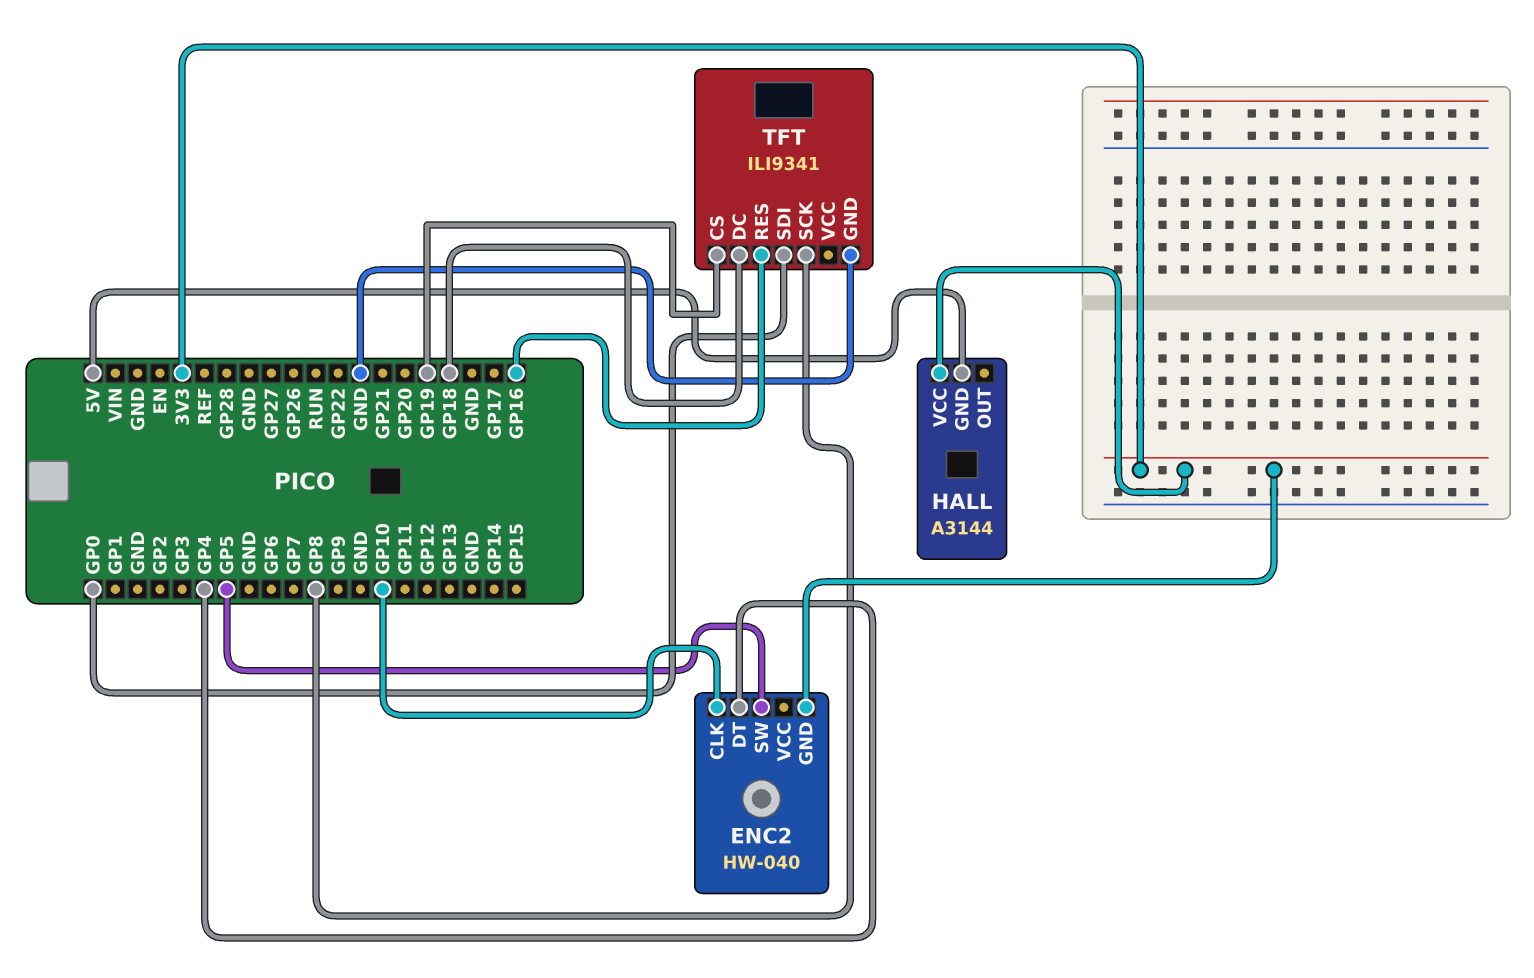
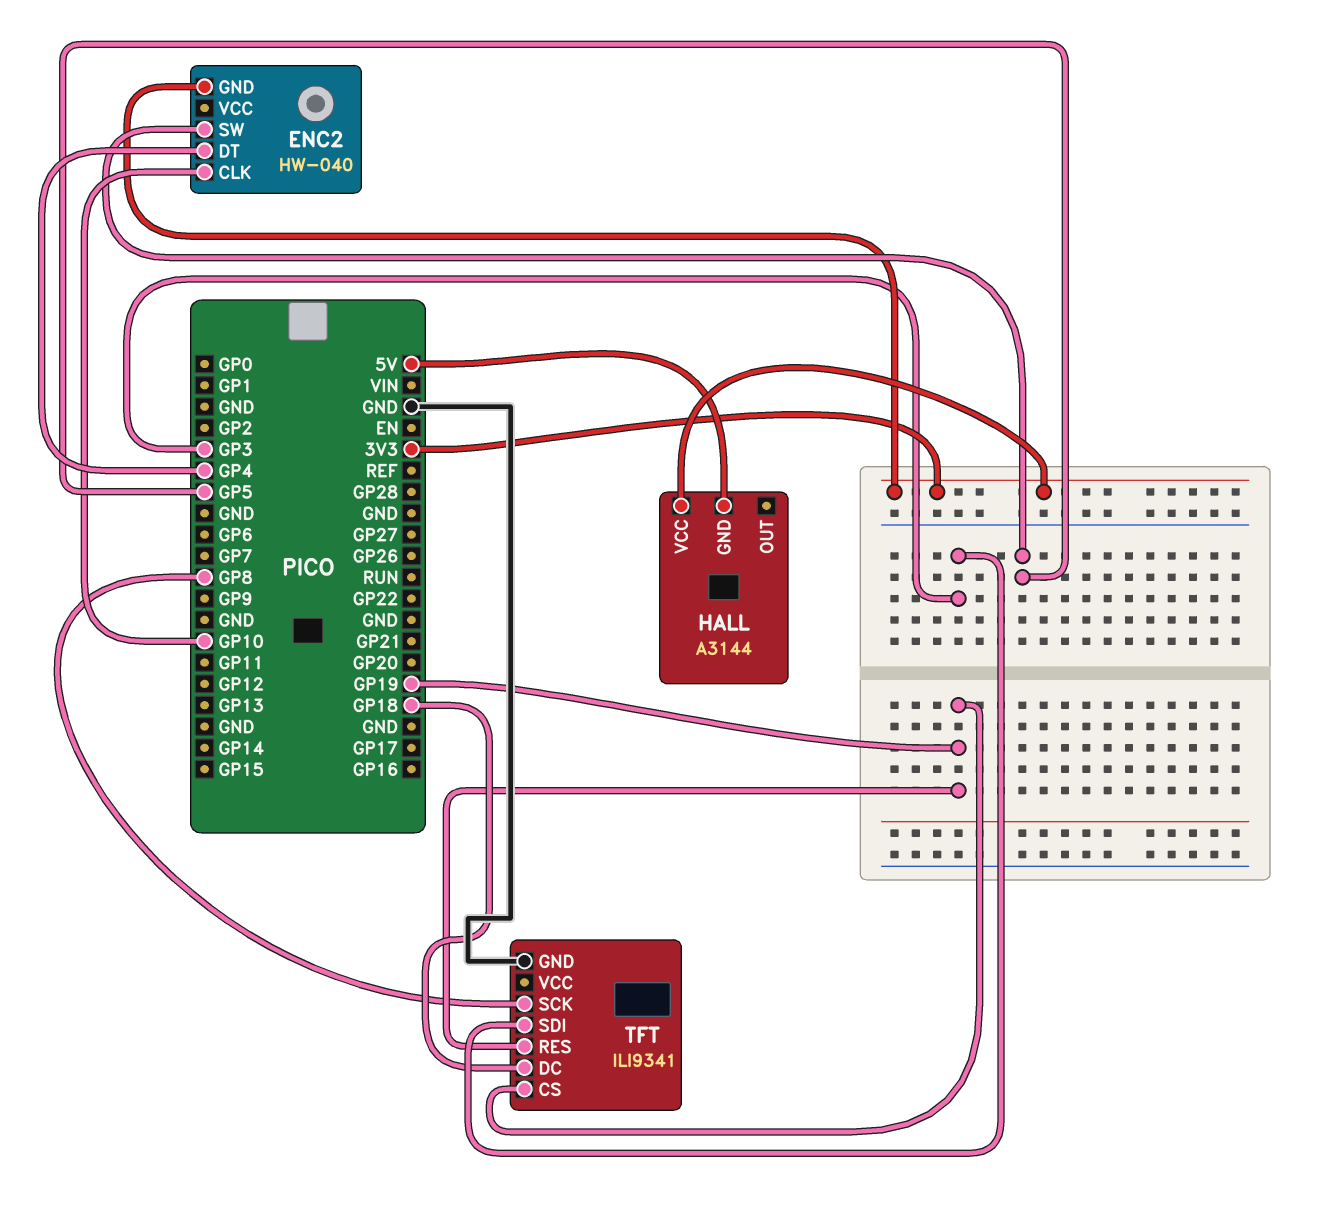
TFT pin RES: GP16 -> GP19
TFT pin SDI: GP0 -> GP3

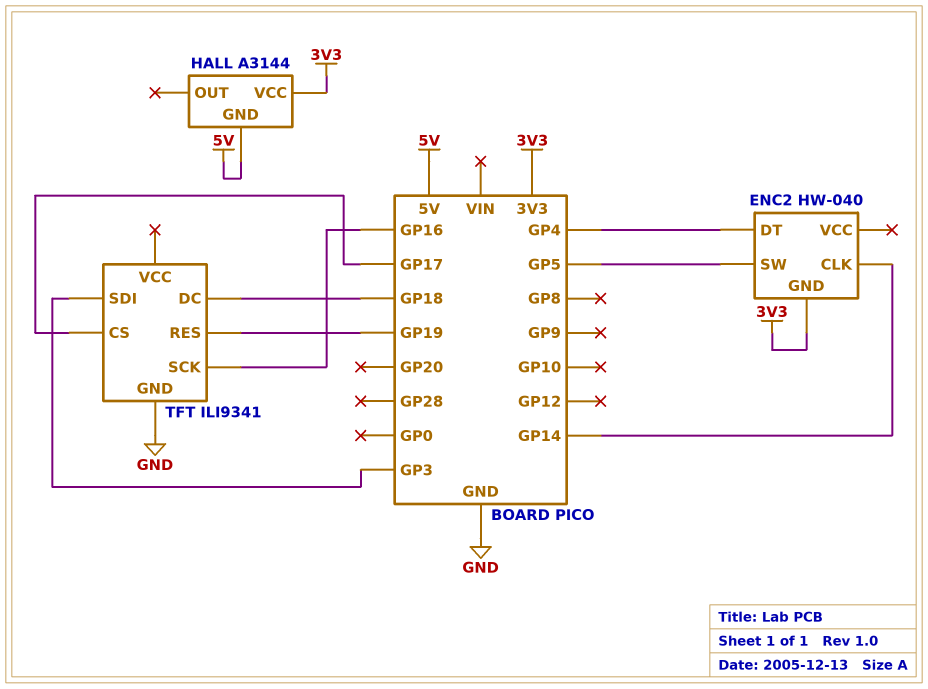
ENC2 pin CLK: GP10 -> GP14
TFT pin CS: GP19 -> GP17
TFT pin SCK: GP8 -> GP16

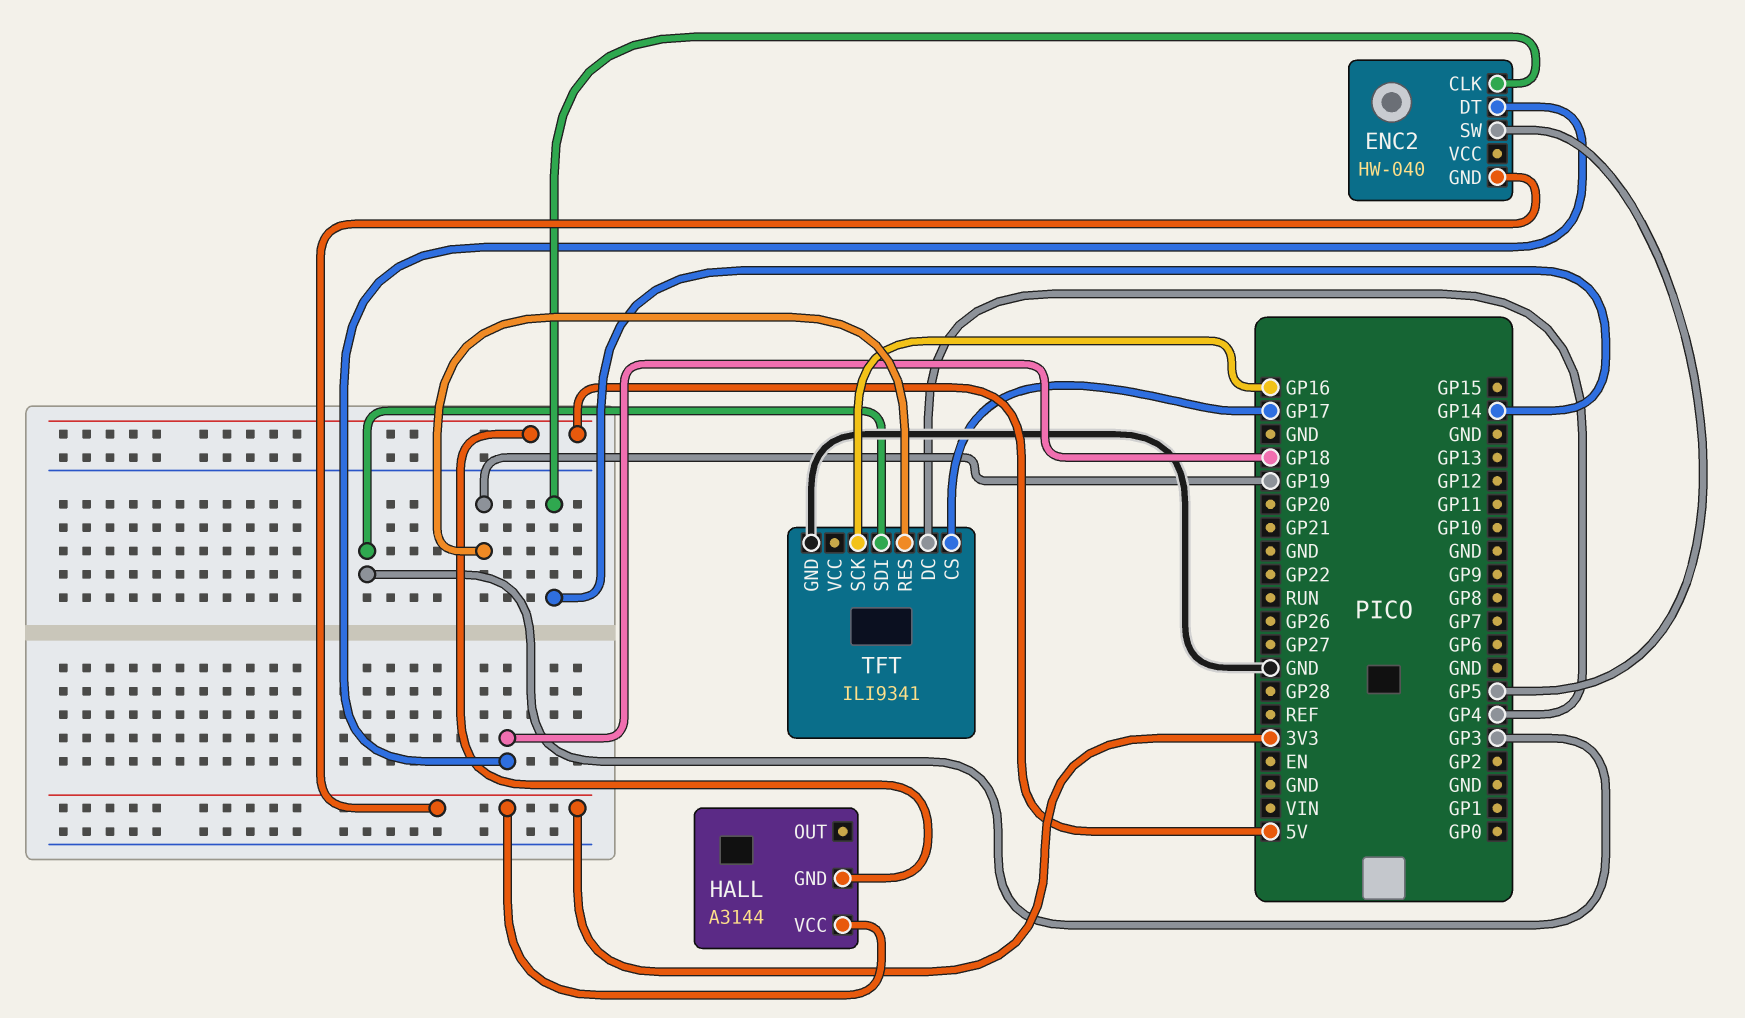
ENC2 pin DT: GP4 -> GP18
TFT pin DC: GP18 -> GP4

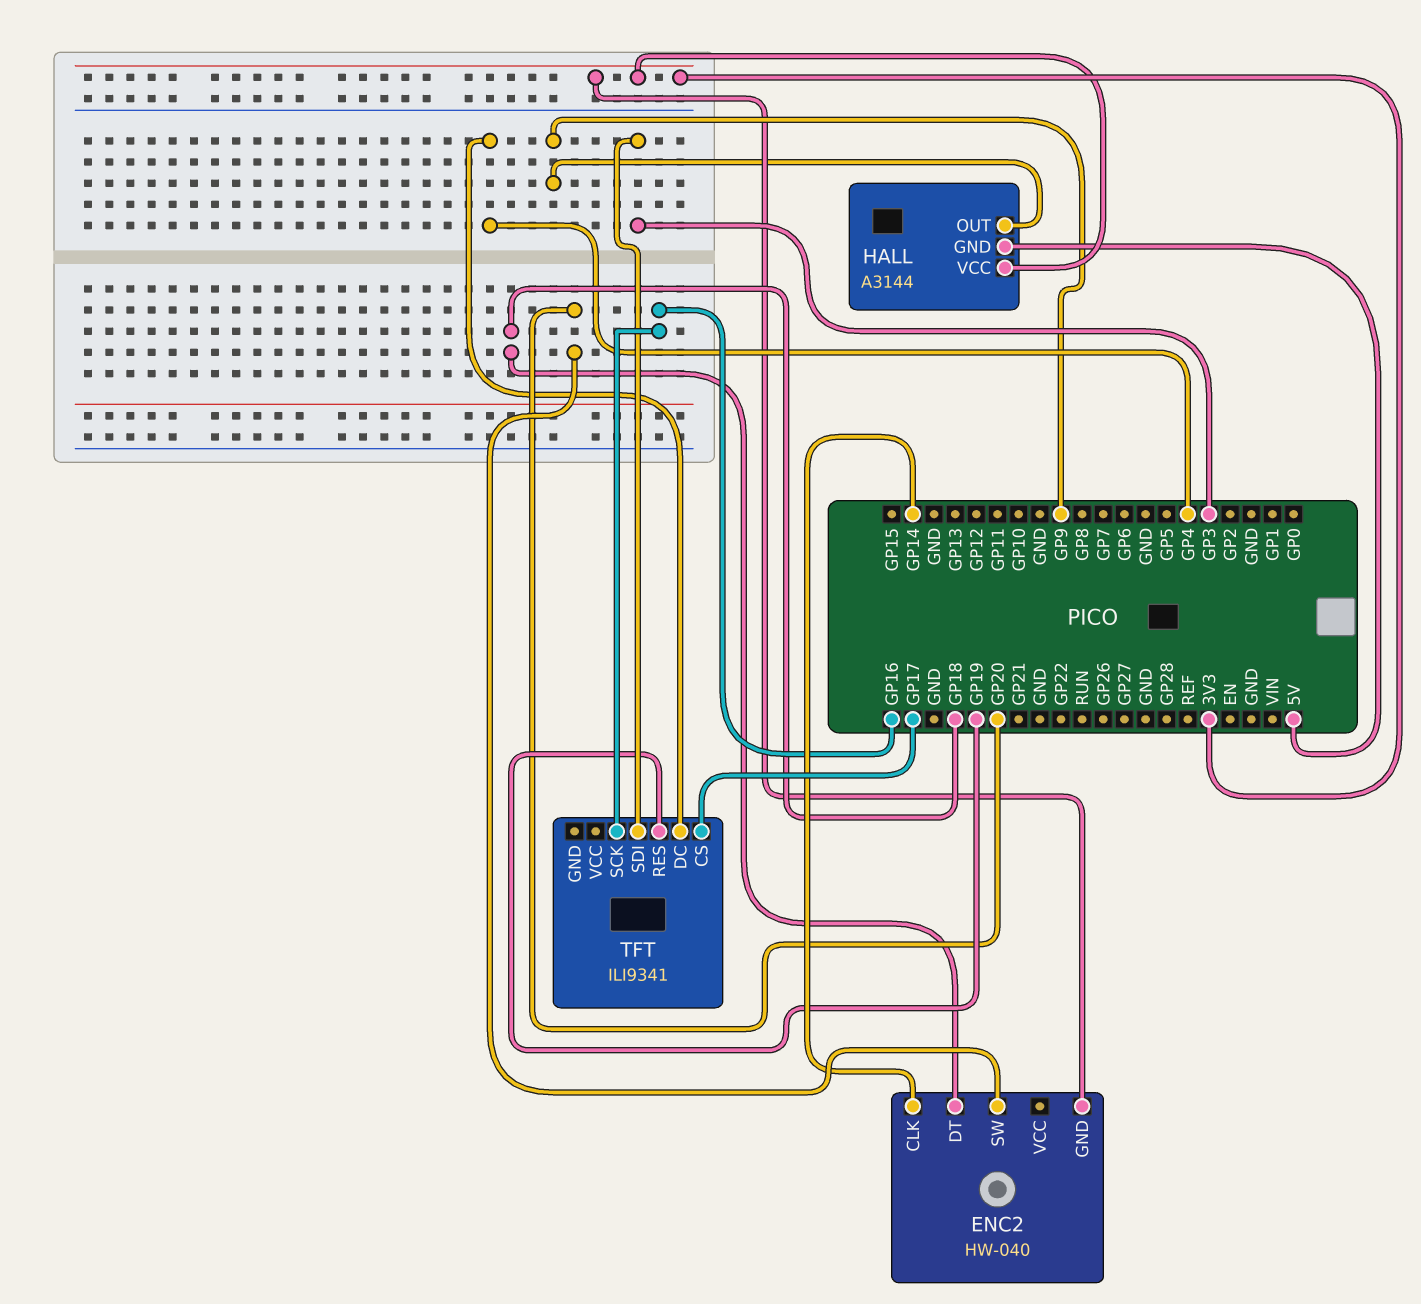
ENC2 pin SW: GP5 -> GP20
HALL pin OUT: none -> GP9
TFT pin GND: GND -> none

